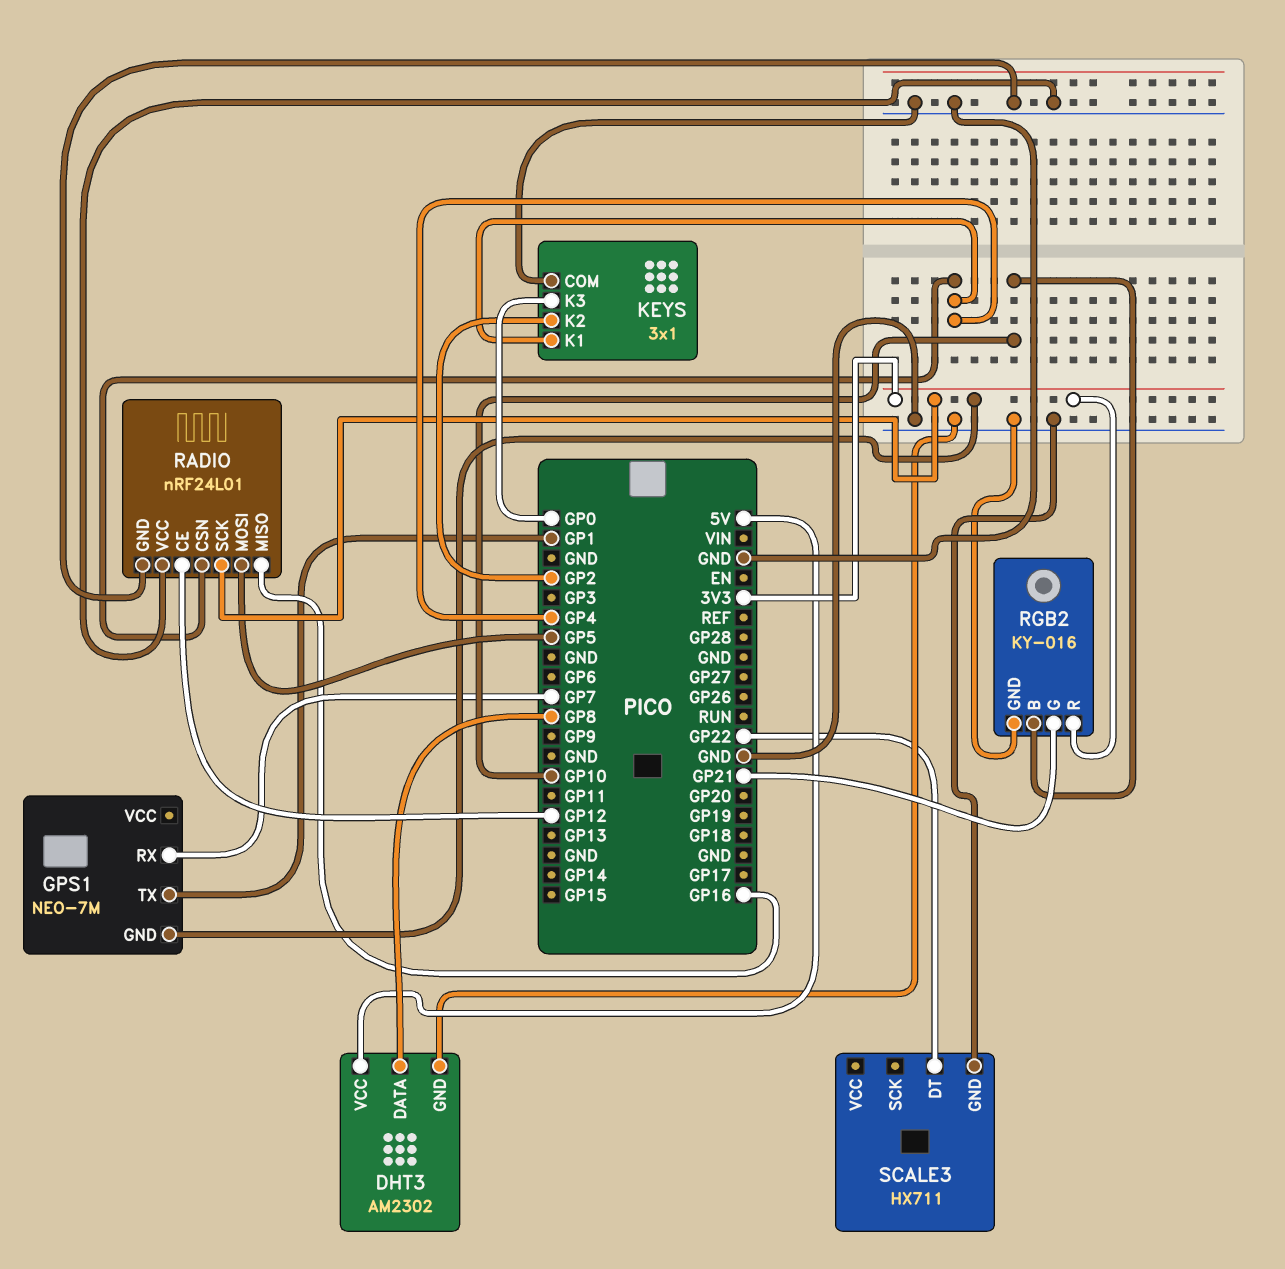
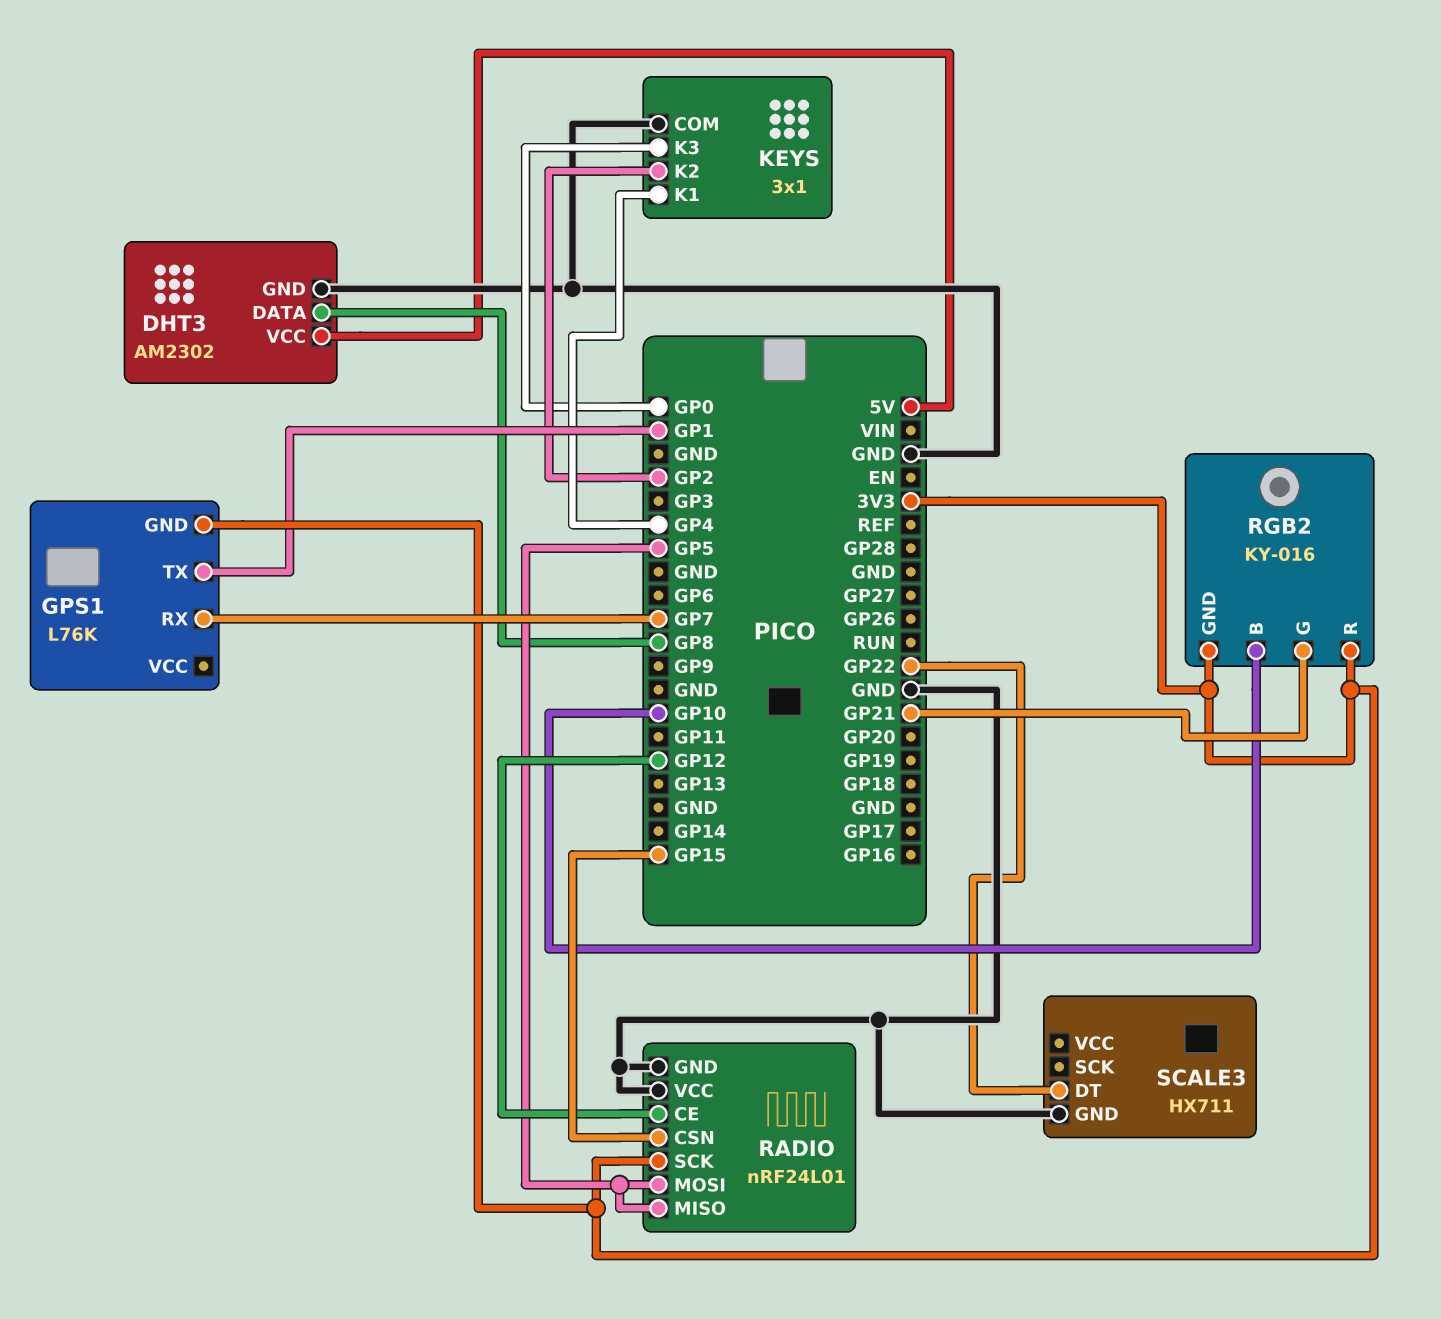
GPS1: NEO-7M -> L76K
RADIO pin CSN: GP4 -> GP15
RADIO pin MISO: GP16 -> GP5
RGB2 pin GND: GND -> 3V3

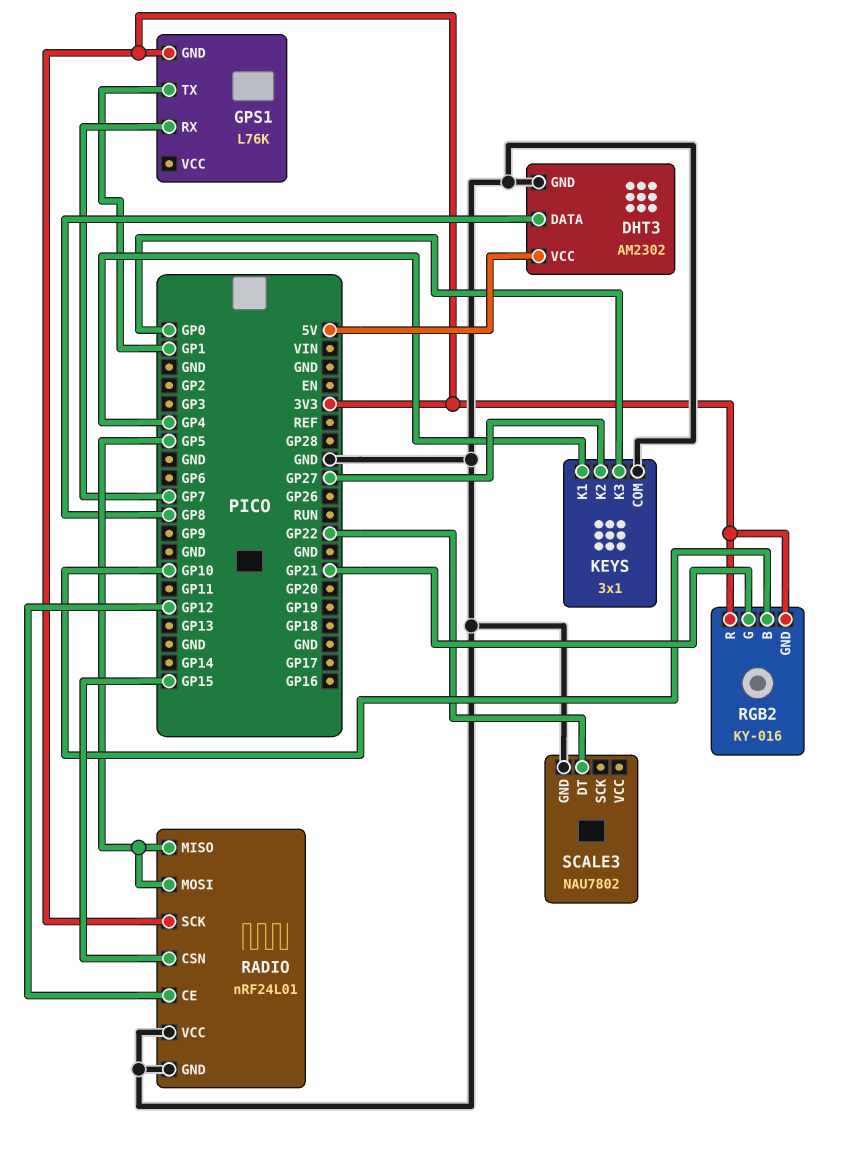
KEYS pin K2: GP2 -> GP27
SCALE3: HX711 -> NAU7802

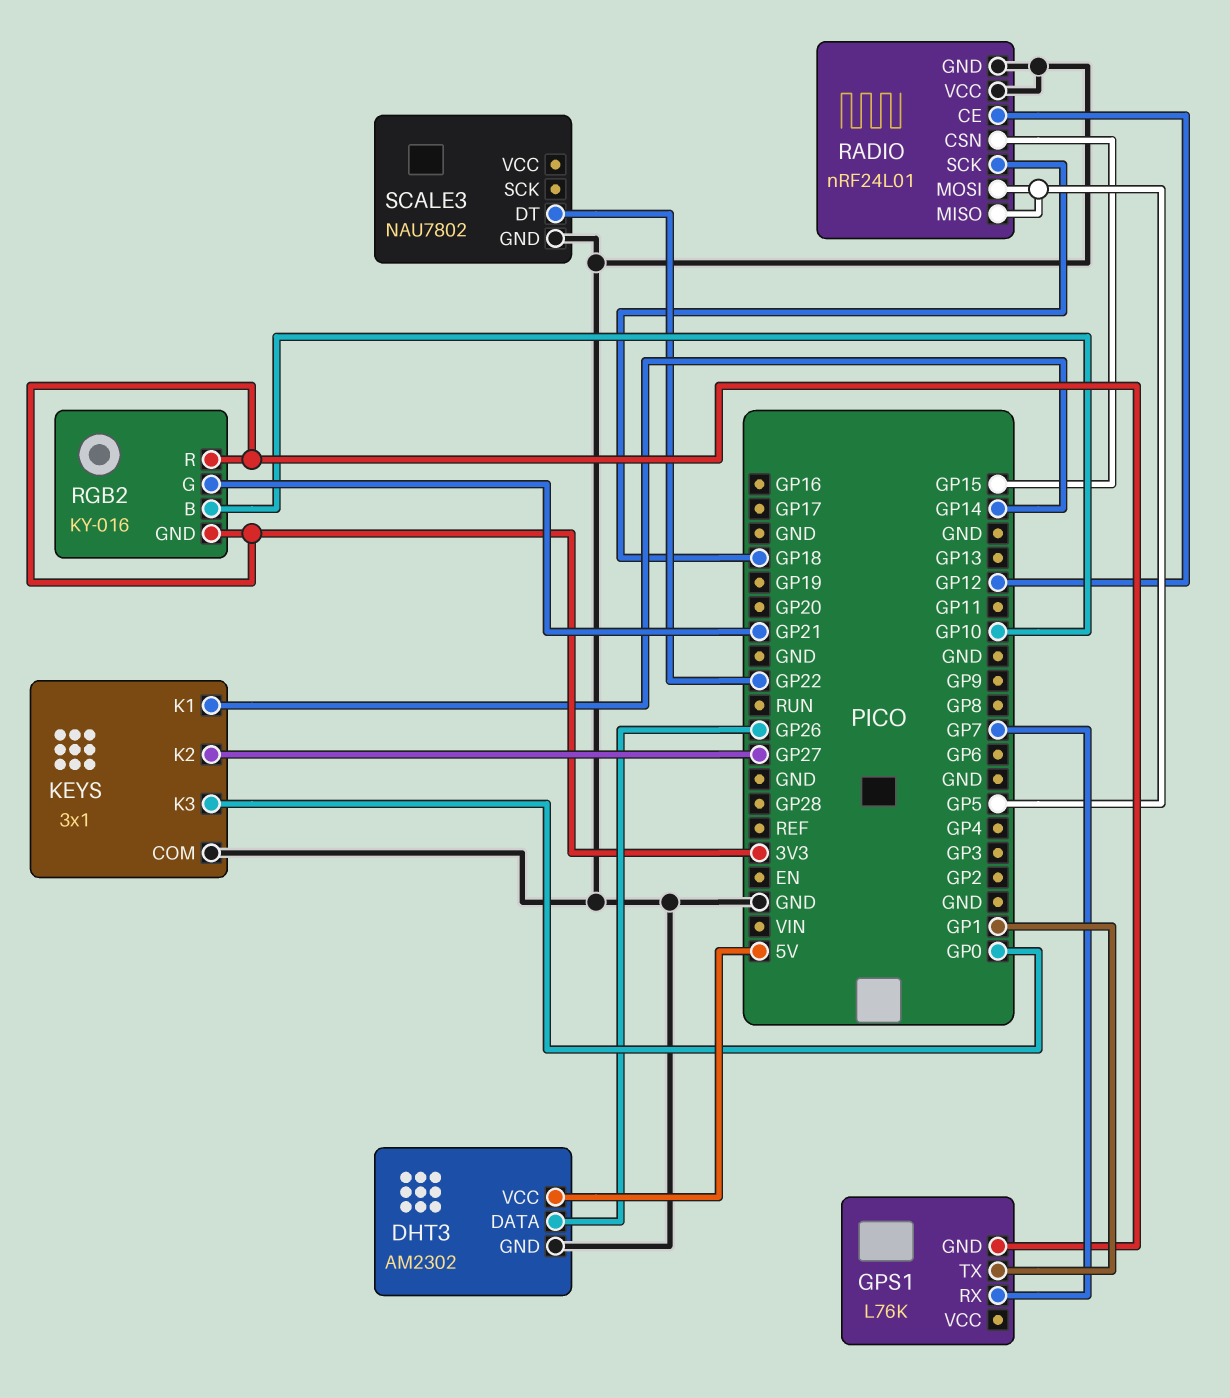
DHT3 pin DATA: GP8 -> GP26
KEYS pin K1: GP4 -> GP14
RADIO pin SCK: 3V3 -> GP18

